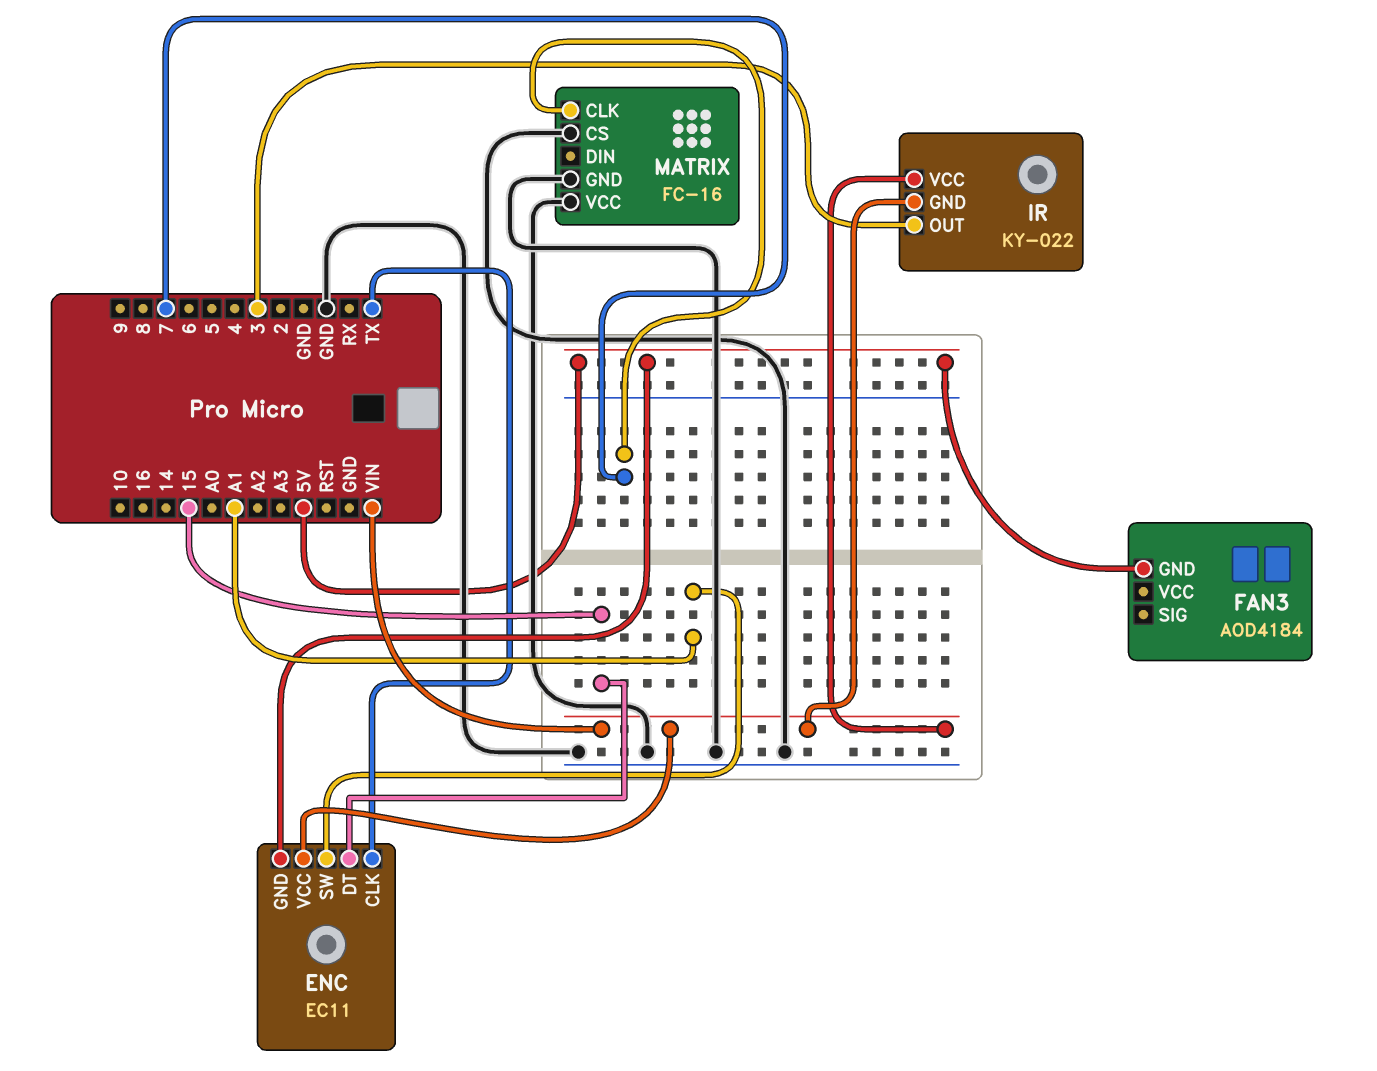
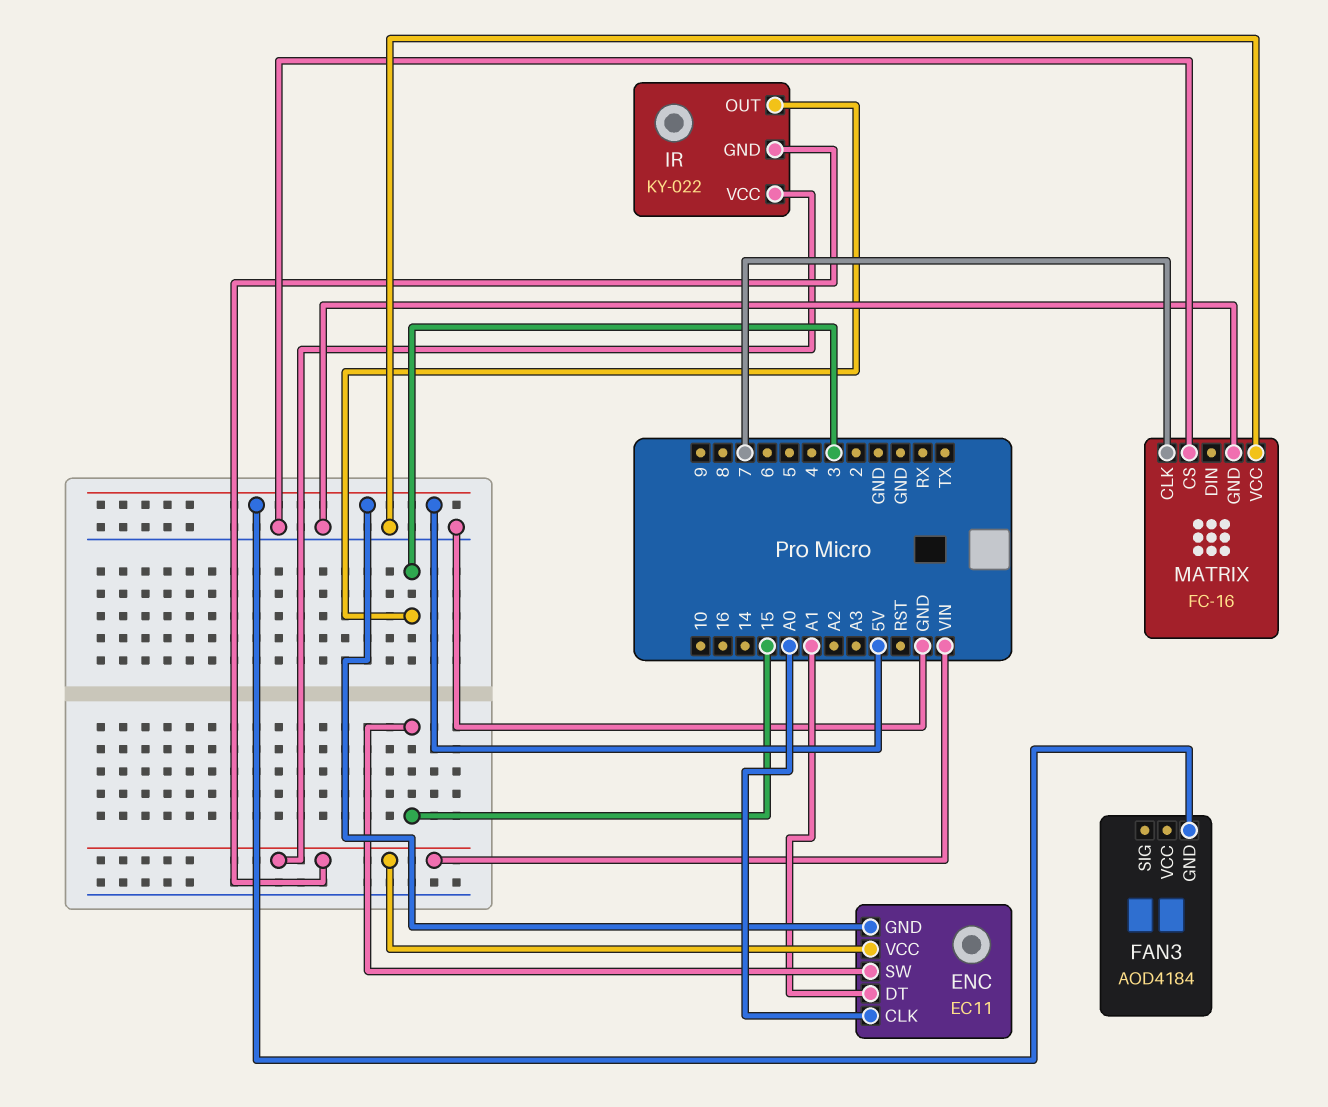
ENC pin CLK: TX -> A0
ENC pin DT: 15 -> A1
ENC pin SW: A1 -> 15

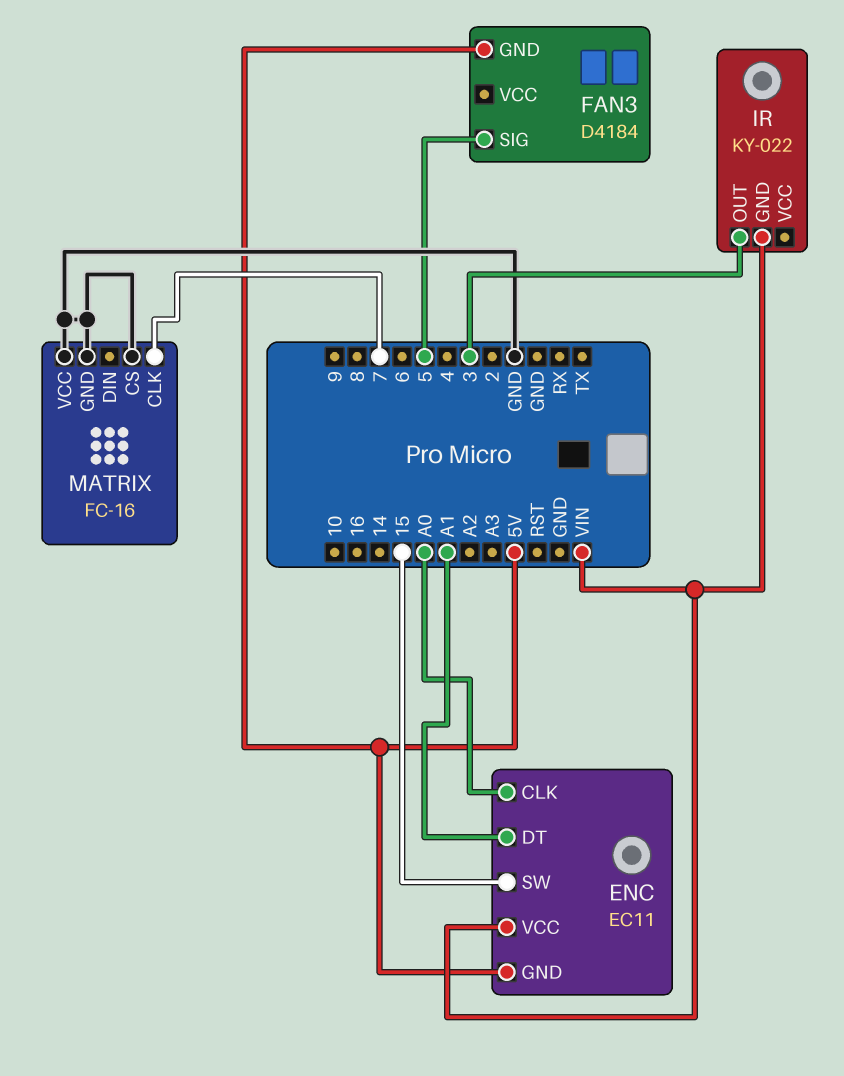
FAN3: AOD4184 -> D4184
FAN3 pin SIG: none -> 5
IR pin VCC: VIN -> none

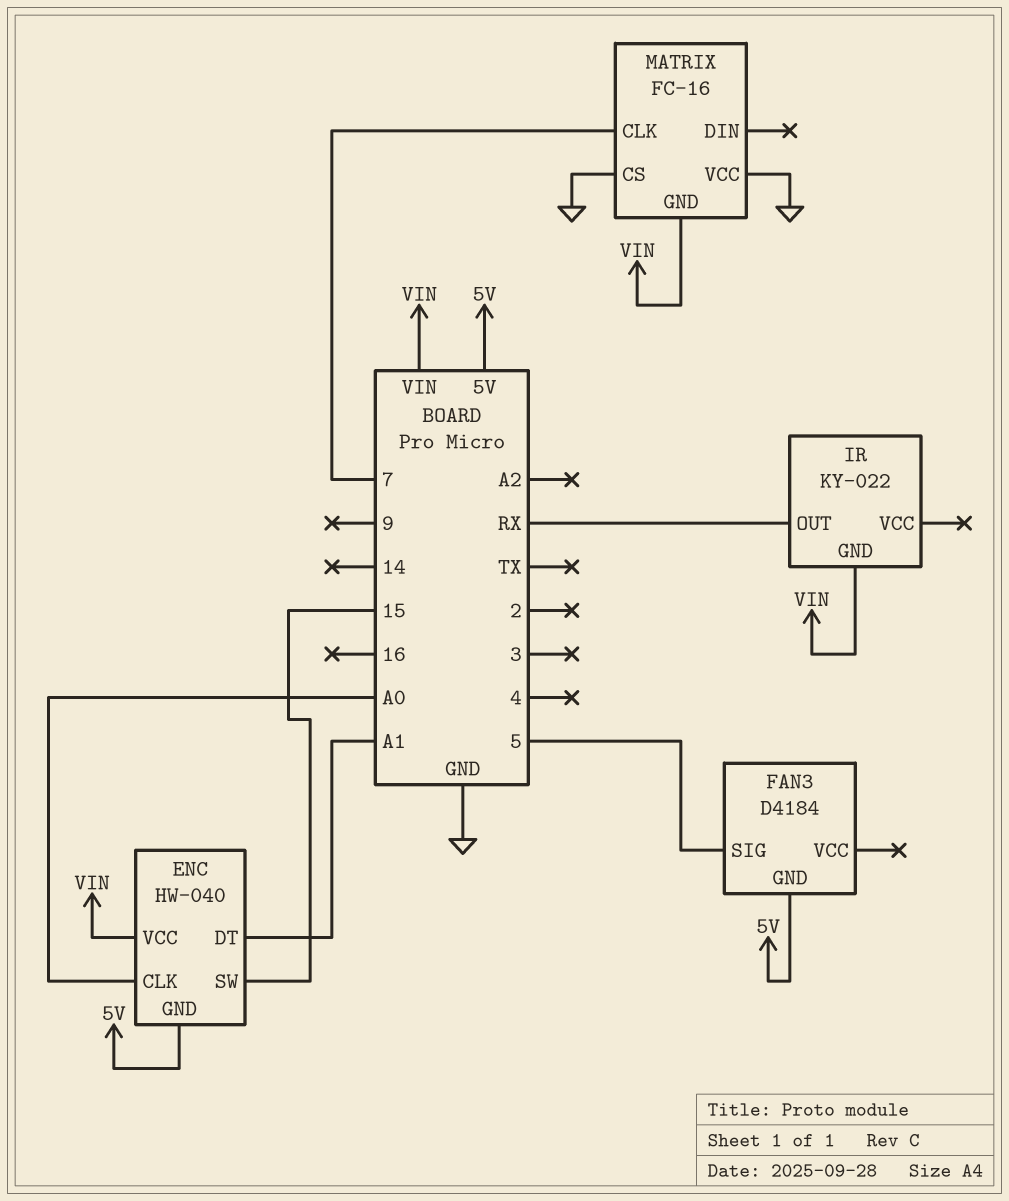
ENC: EC11 -> HW-040
IR pin OUT: 3 -> RX
MATRIX pin GND: GND -> VIN

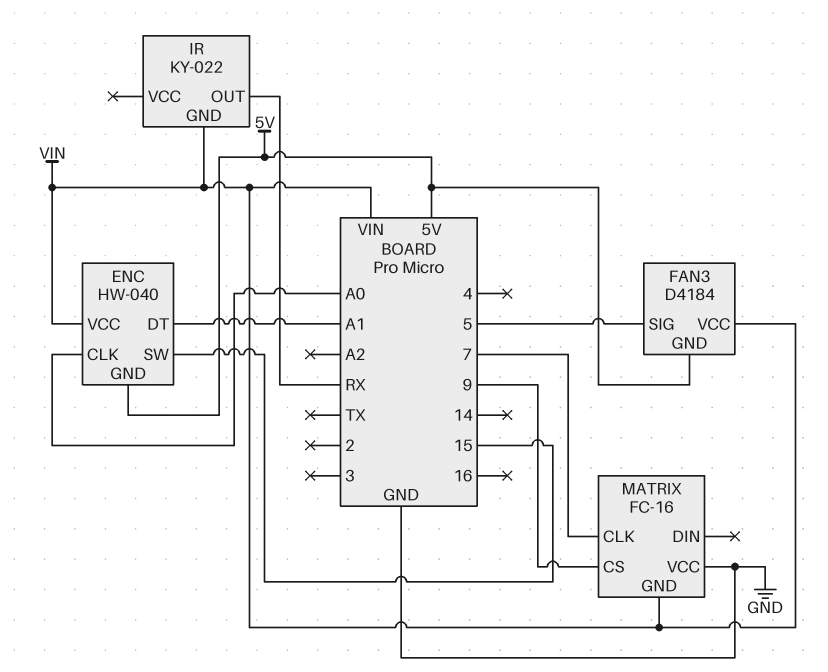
FAN3 pin VCC: none -> VIN
MATRIX pin CS: GND -> 9

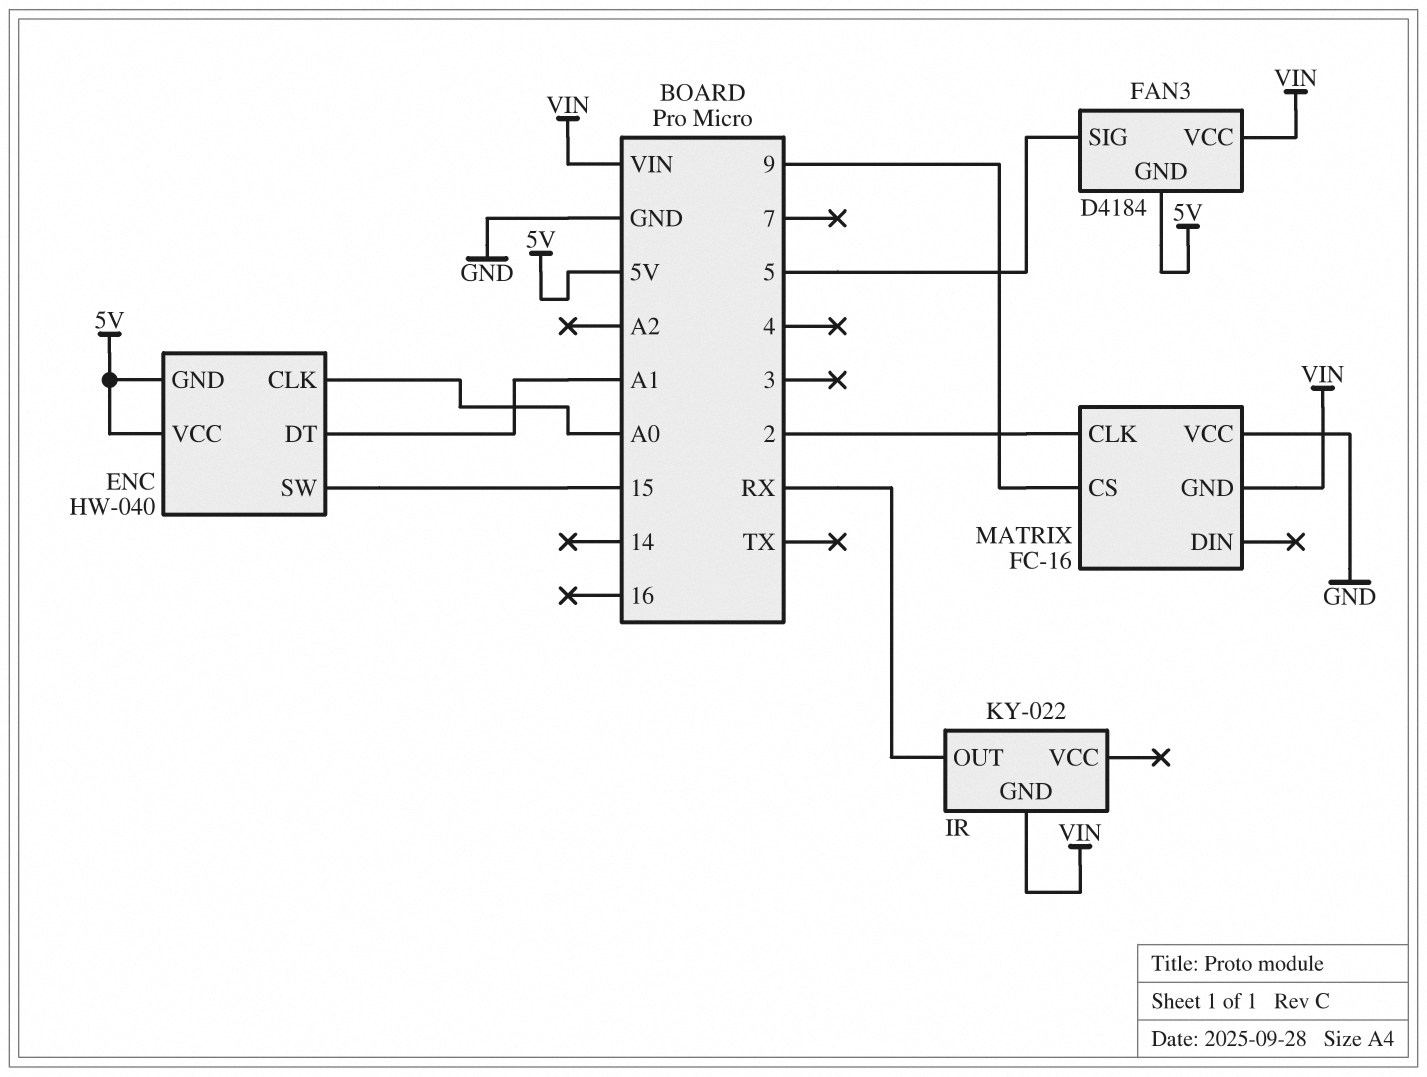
ENC pin VCC: VIN -> 5V
MATRIX pin CLK: 7 -> 2

